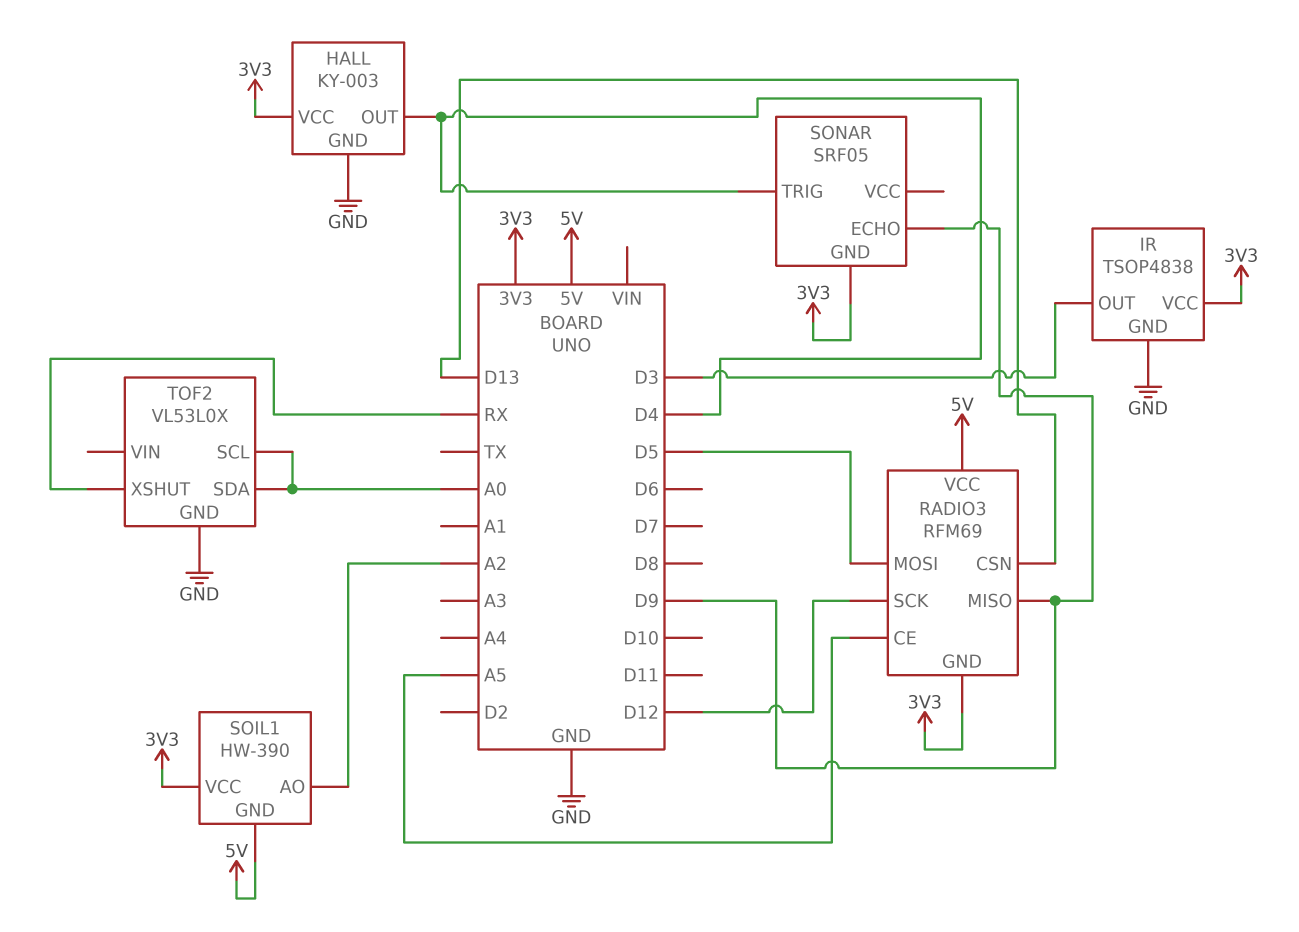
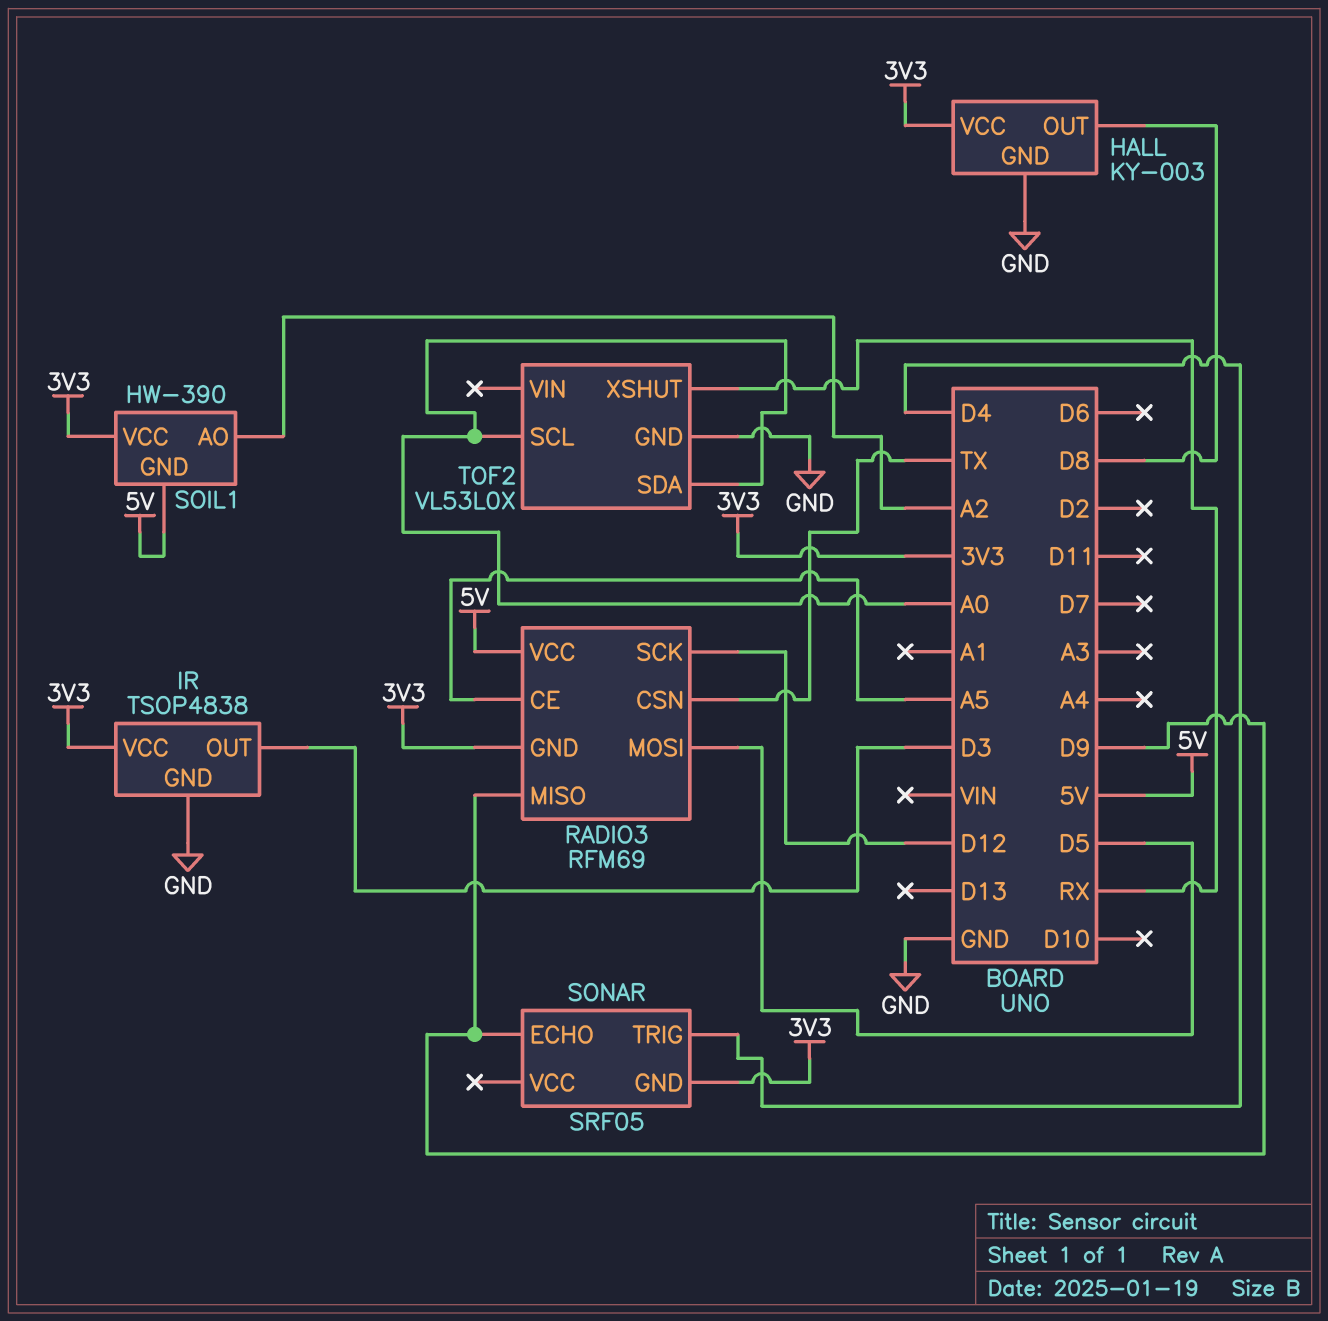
HALL pin OUT: D4 -> D8
RADIO3 pin CSN: D13 -> TX

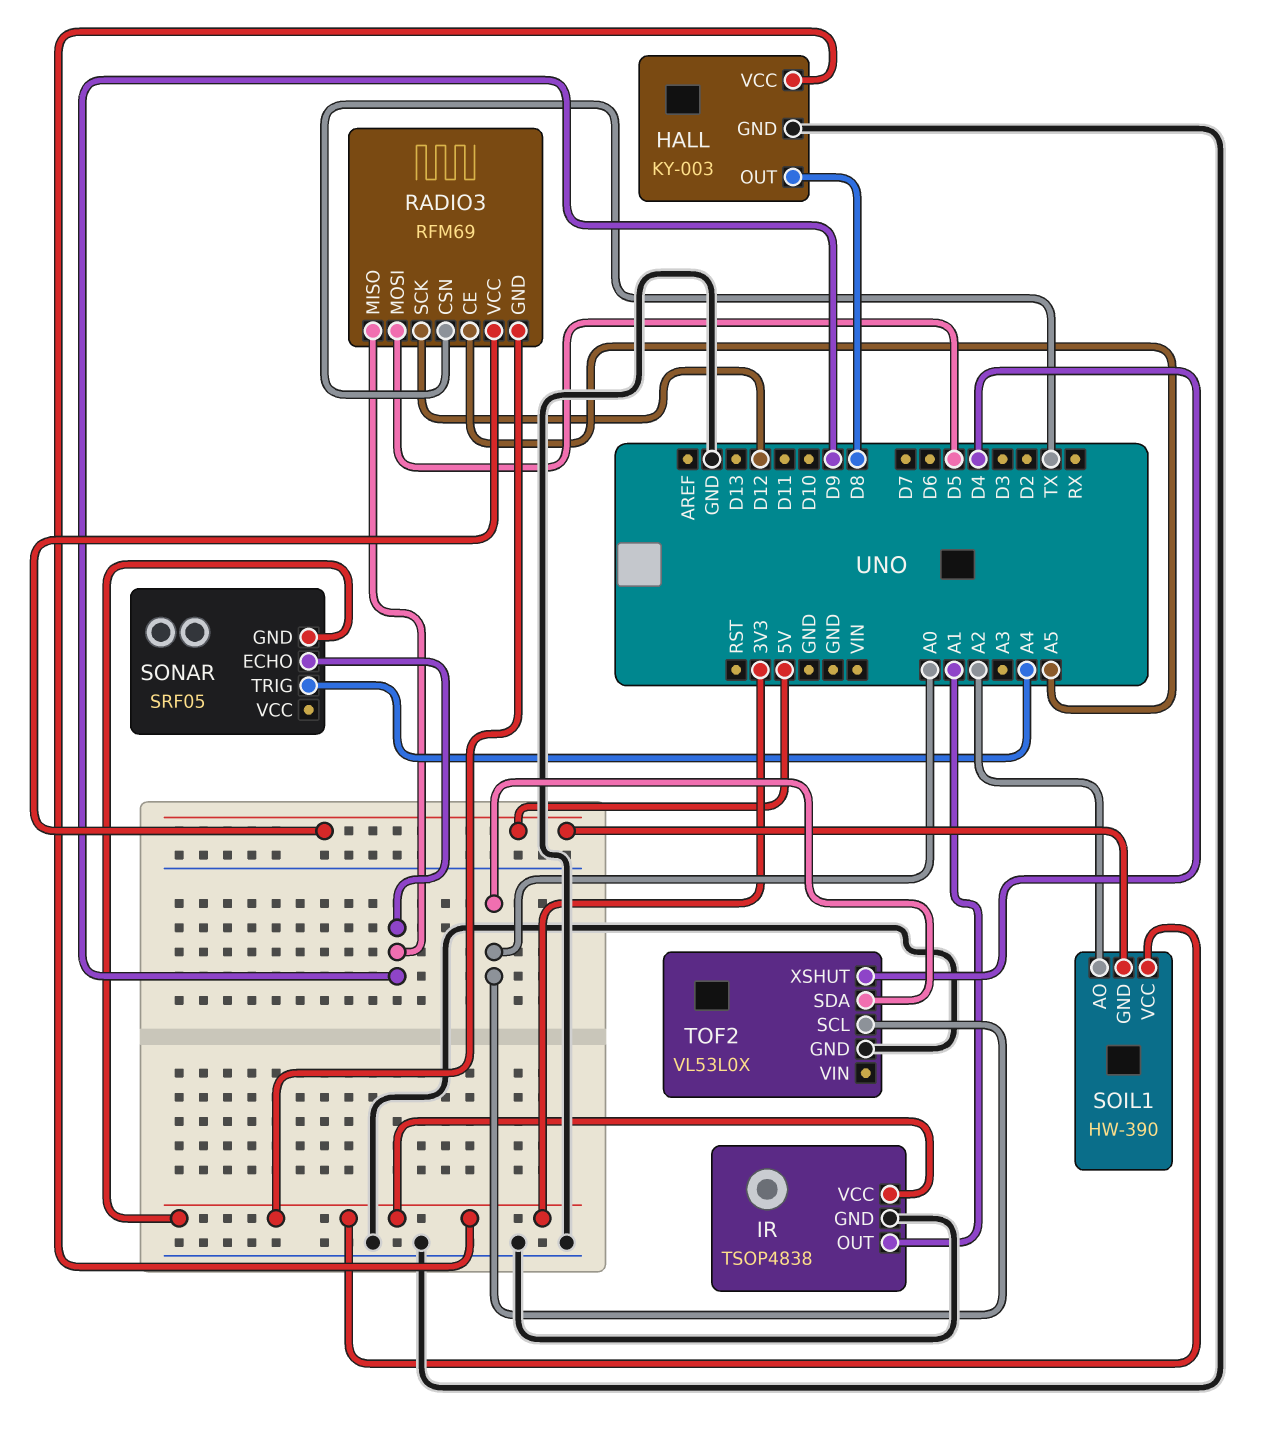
IR pin OUT: D3 -> A1
SONAR pin TRIG: D4 -> A4
TOF2 pin XSHUT: RX -> D4

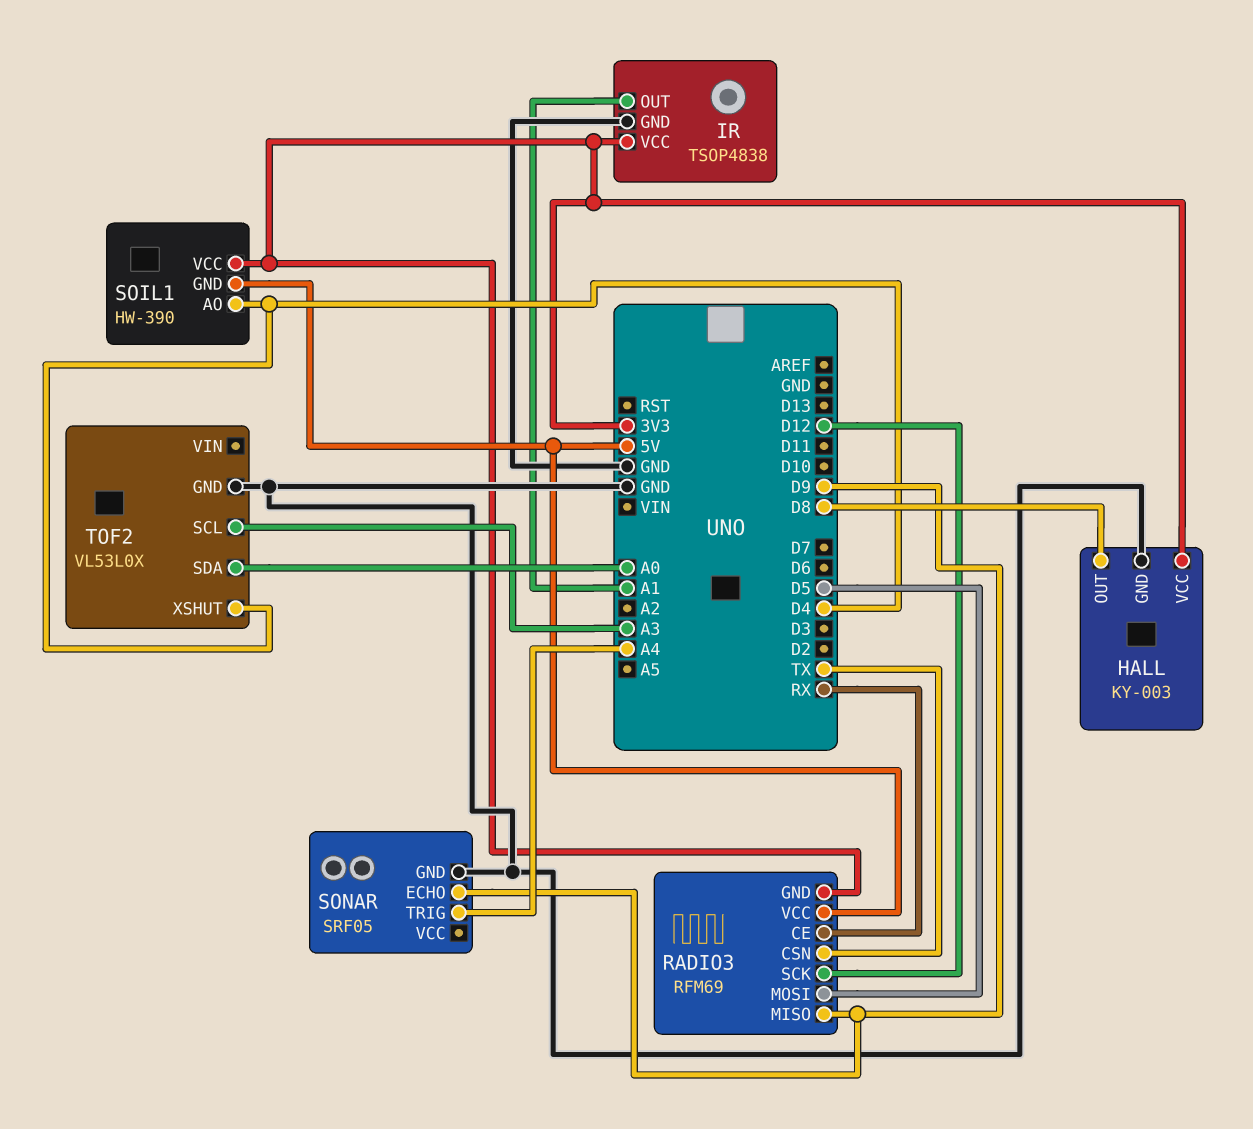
RADIO3 pin CE: A5 -> RX
SOIL1 pin AO: A2 -> D4
SONAR pin GND: 3V3 -> GND
TOF2 pin SCL: A0 -> A3

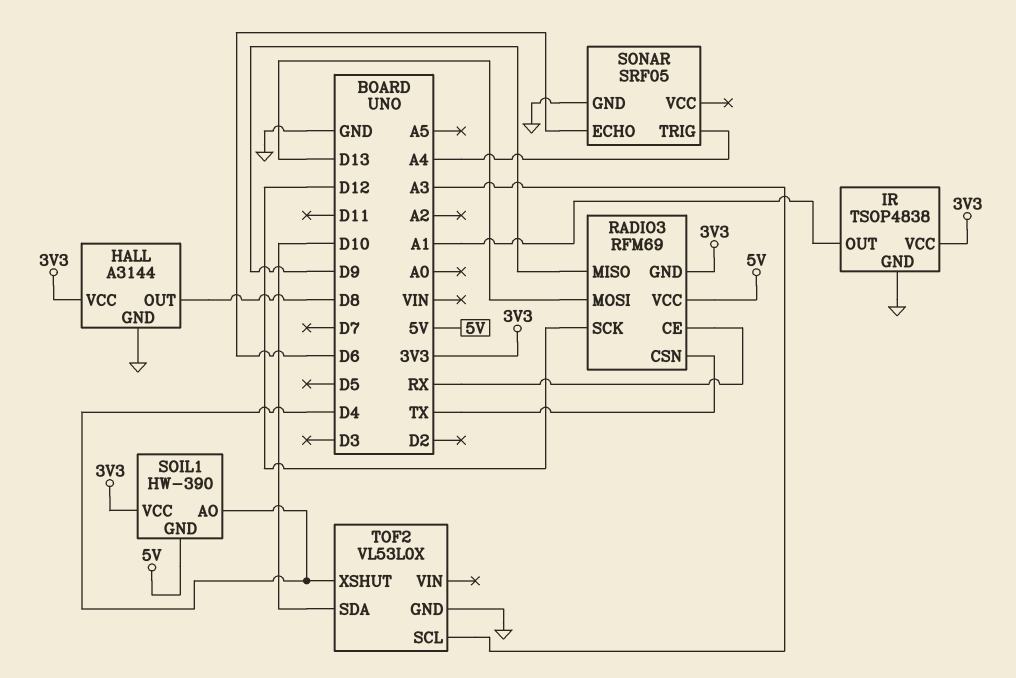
HALL: KY-003 -> A3144
RADIO3 pin MOSI: D5 -> D13
SONAR pin ECHO: D9 -> D6
TOF2 pin SDA: A0 -> D10

